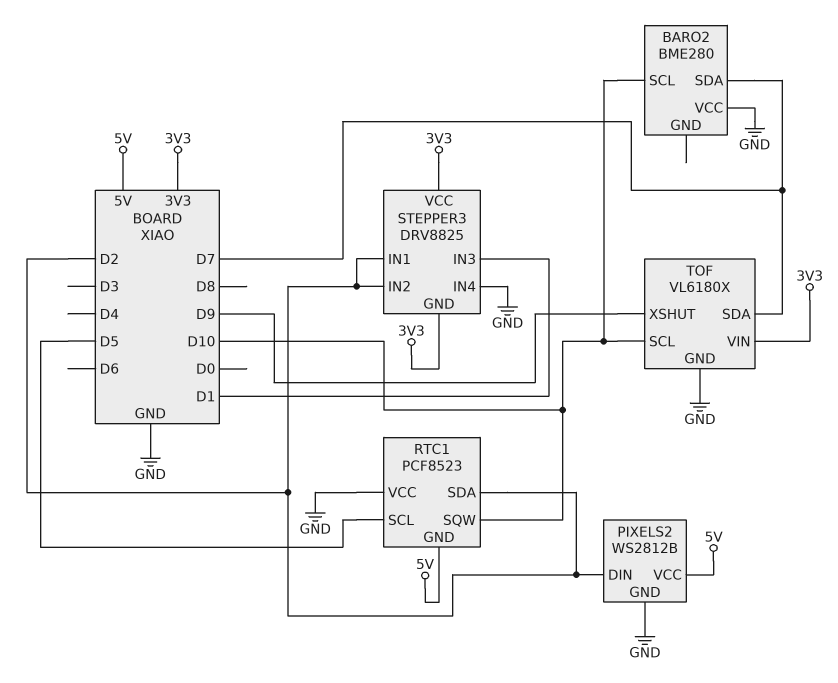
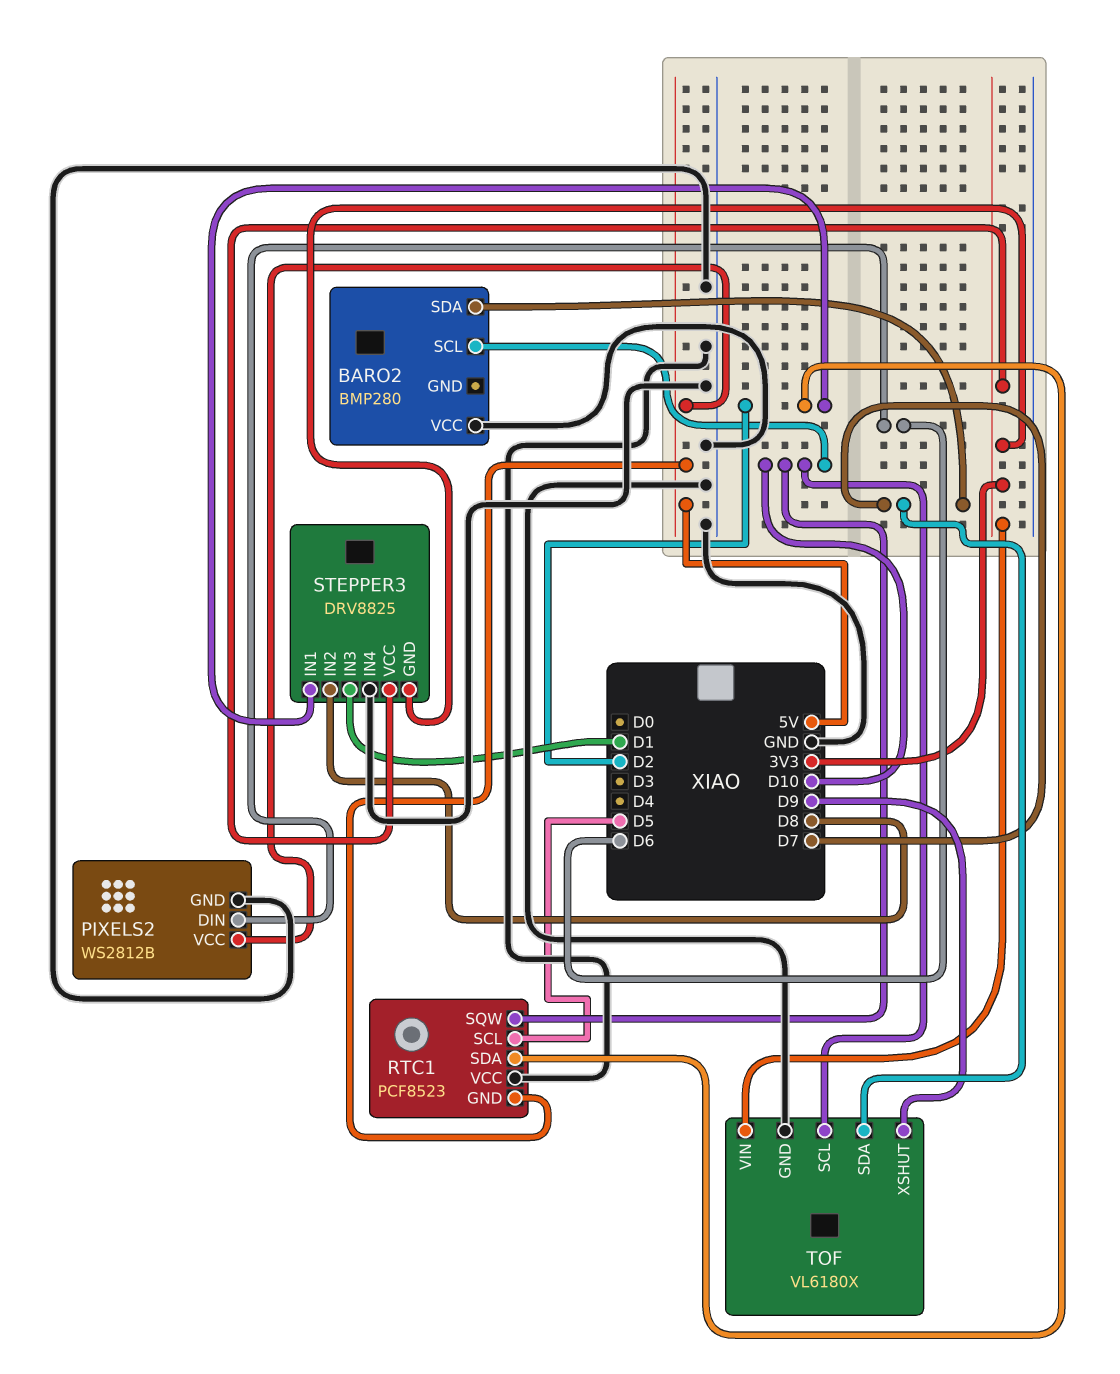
BARO2: BME280 -> BMP280
PIXELS2 pin DIN: D2 -> D6
STEPPER3 pin IN2: D2 -> D8

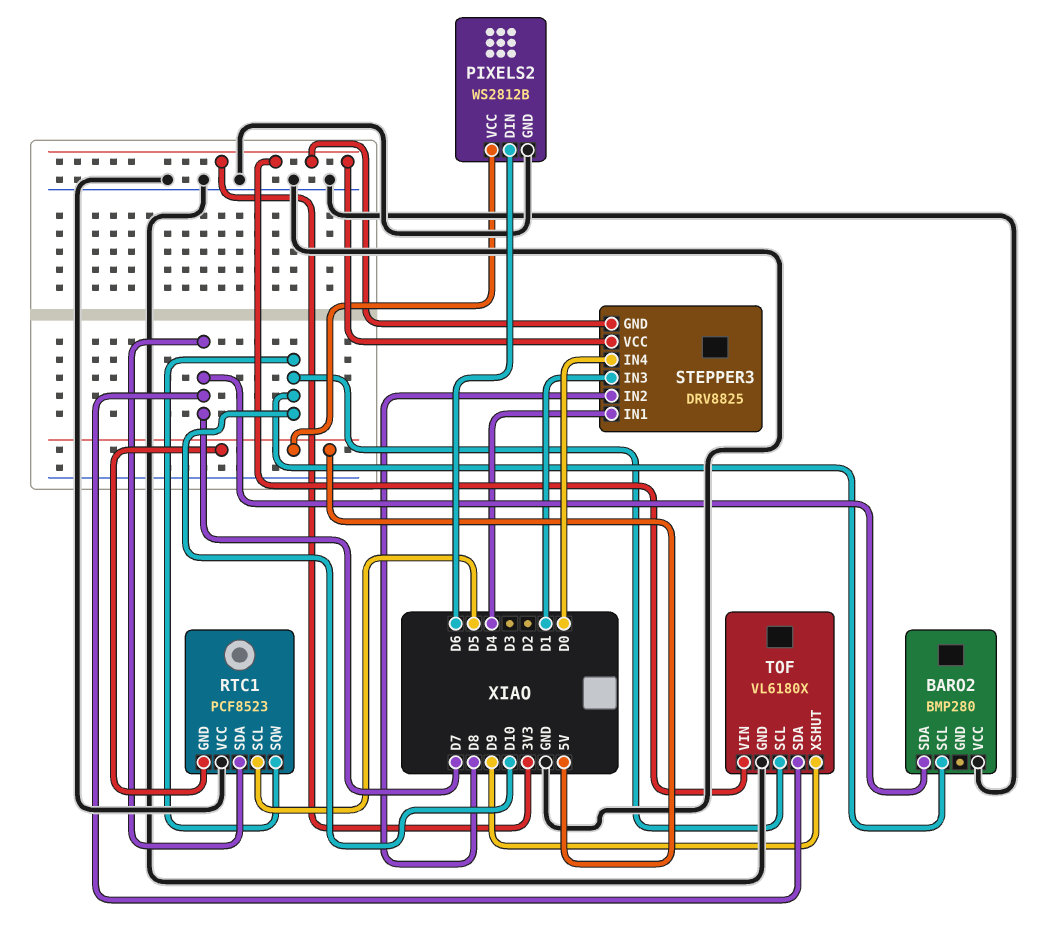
RTC1 pin SDA: D2 -> D7
STEPPER3 pin IN1: D2 -> D4
STEPPER3 pin IN4: GND -> D0

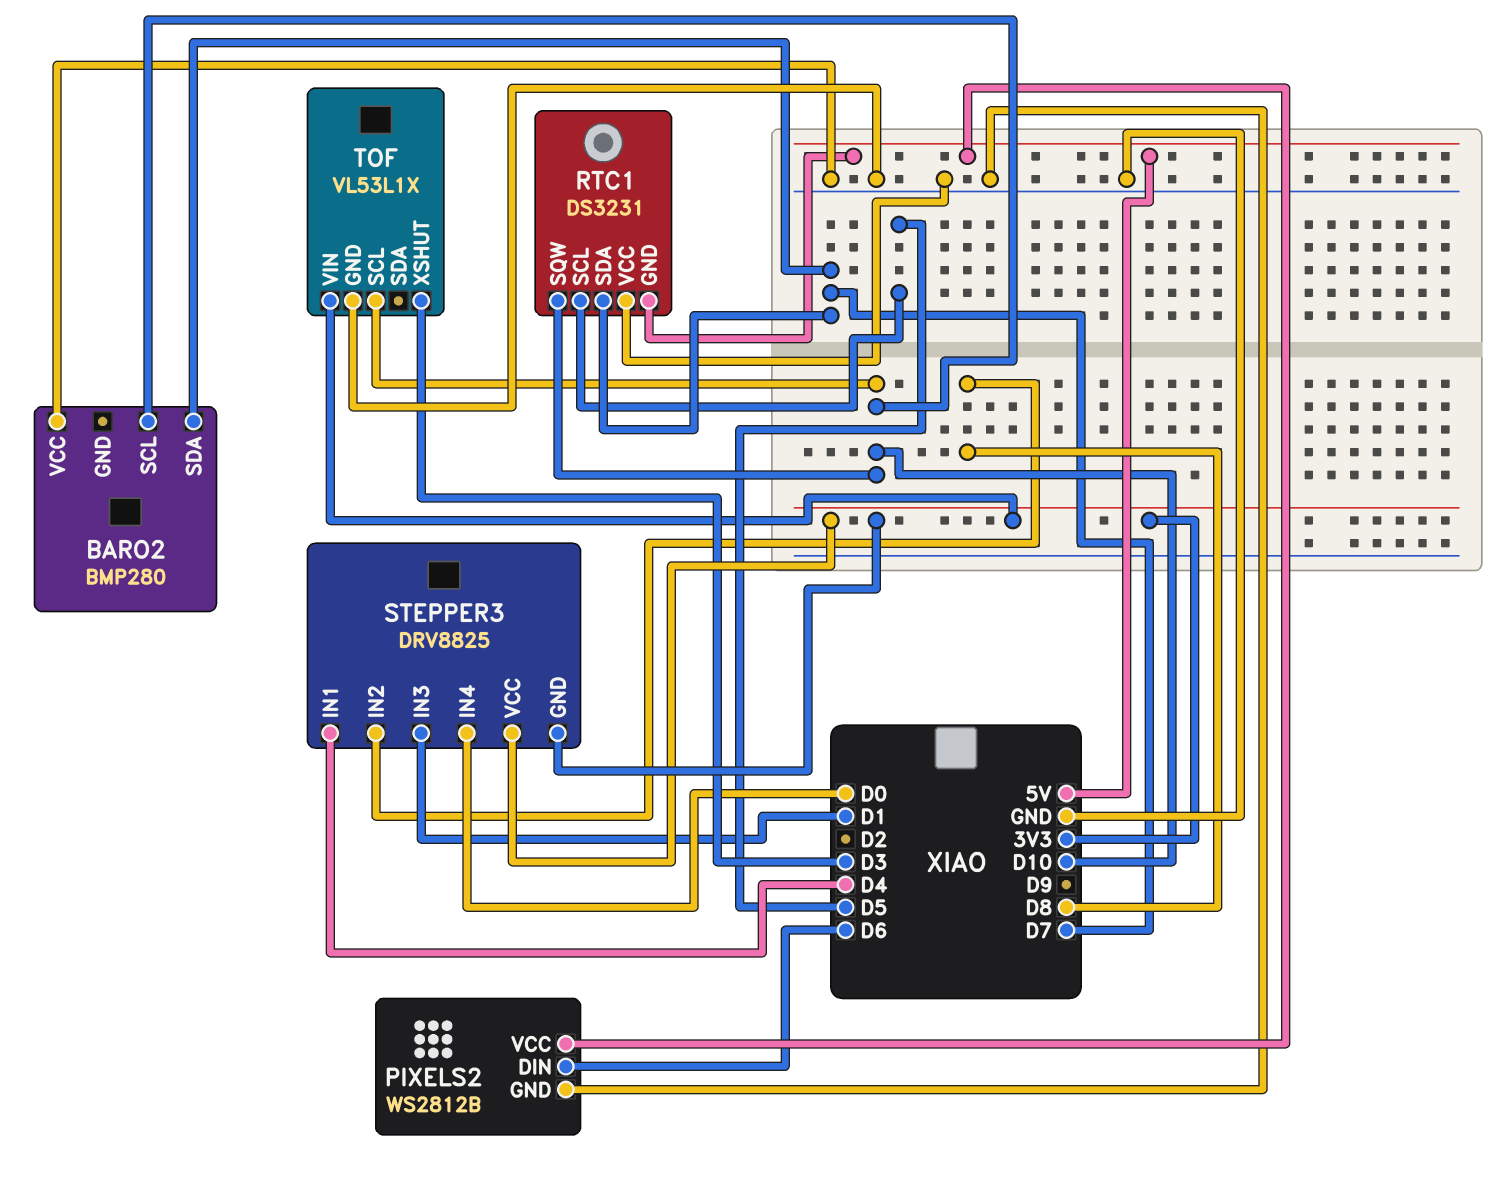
RTC1: PCF8523 -> DS3231
TOF: VL6180X -> VL53L1X
TOF pin SDA: D7 -> none
TOF pin XSHUT: D9 -> D3

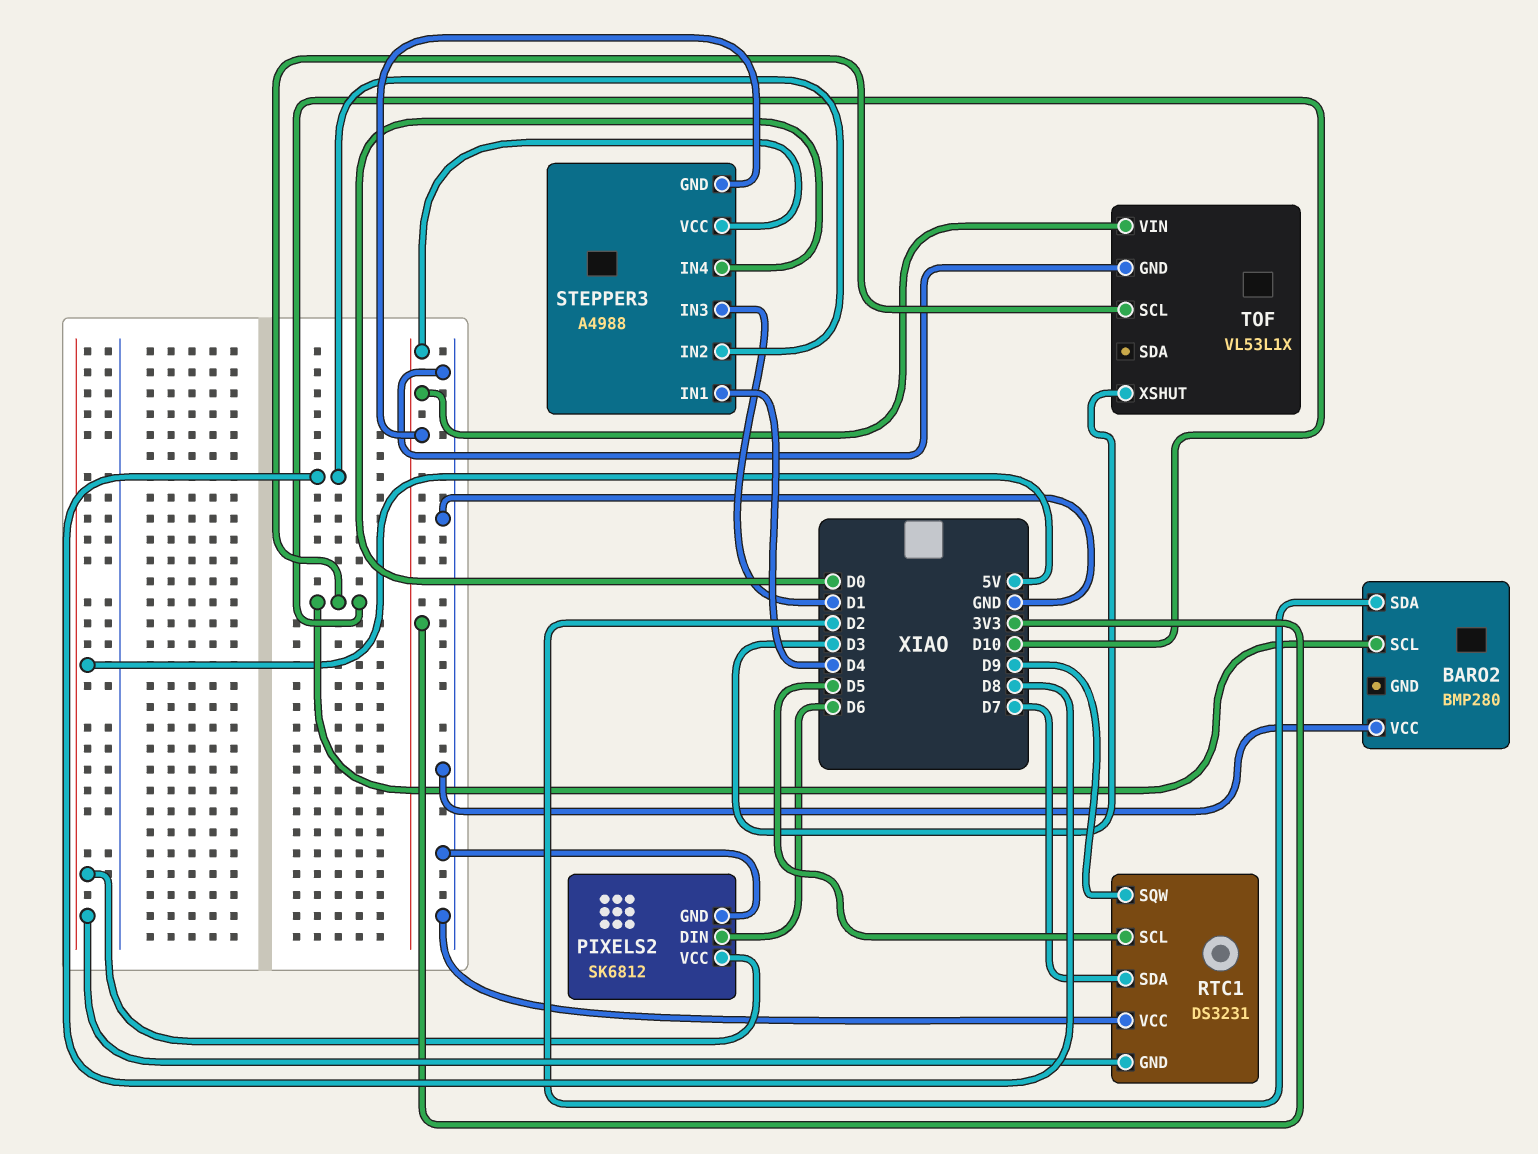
BARO2 pin SDA: D7 -> D2
PIXELS2: WS2812B -> SK6812
RTC1 pin SQW: D10 -> D9
STEPPER3: DRV8825 -> A4988

